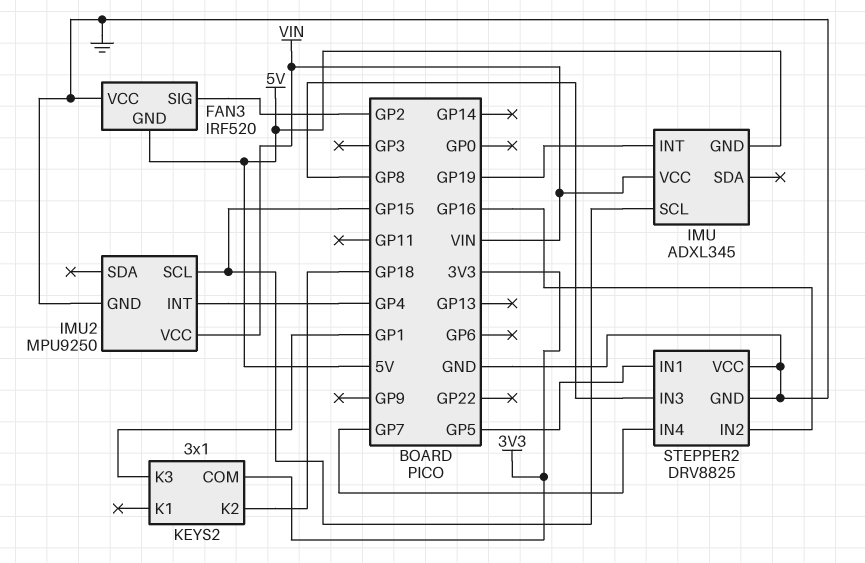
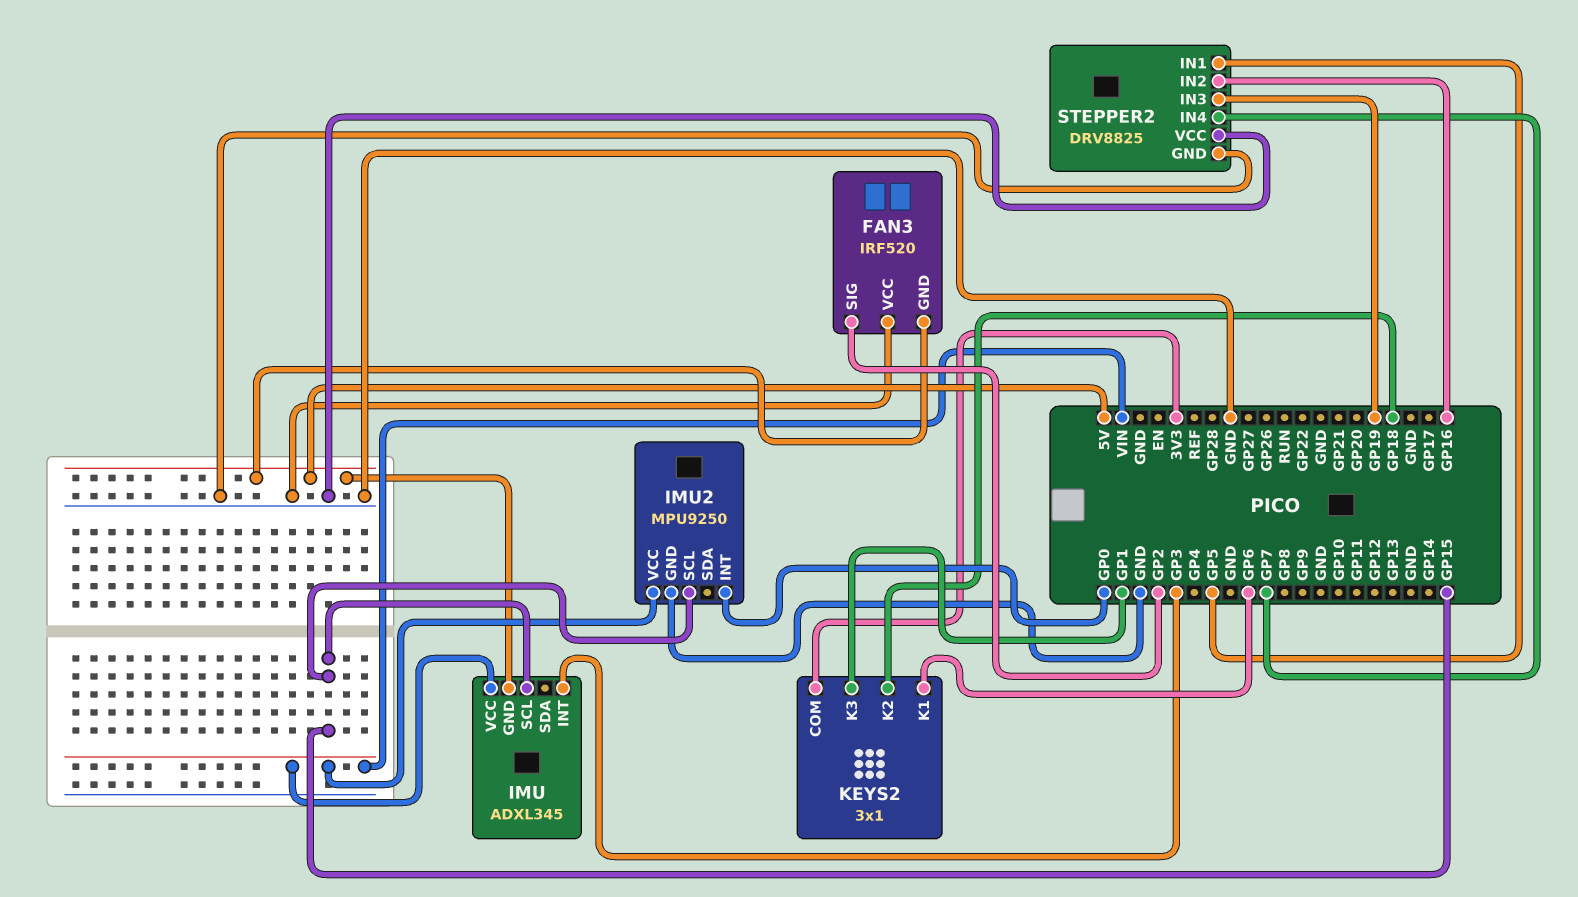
IMU pin INT: GP19 -> GP3
IMU2 pin INT: GP4 -> GP0
KEYS2 pin K1: none -> GP6
STEPPER2 pin IN3: GP8 -> GP19

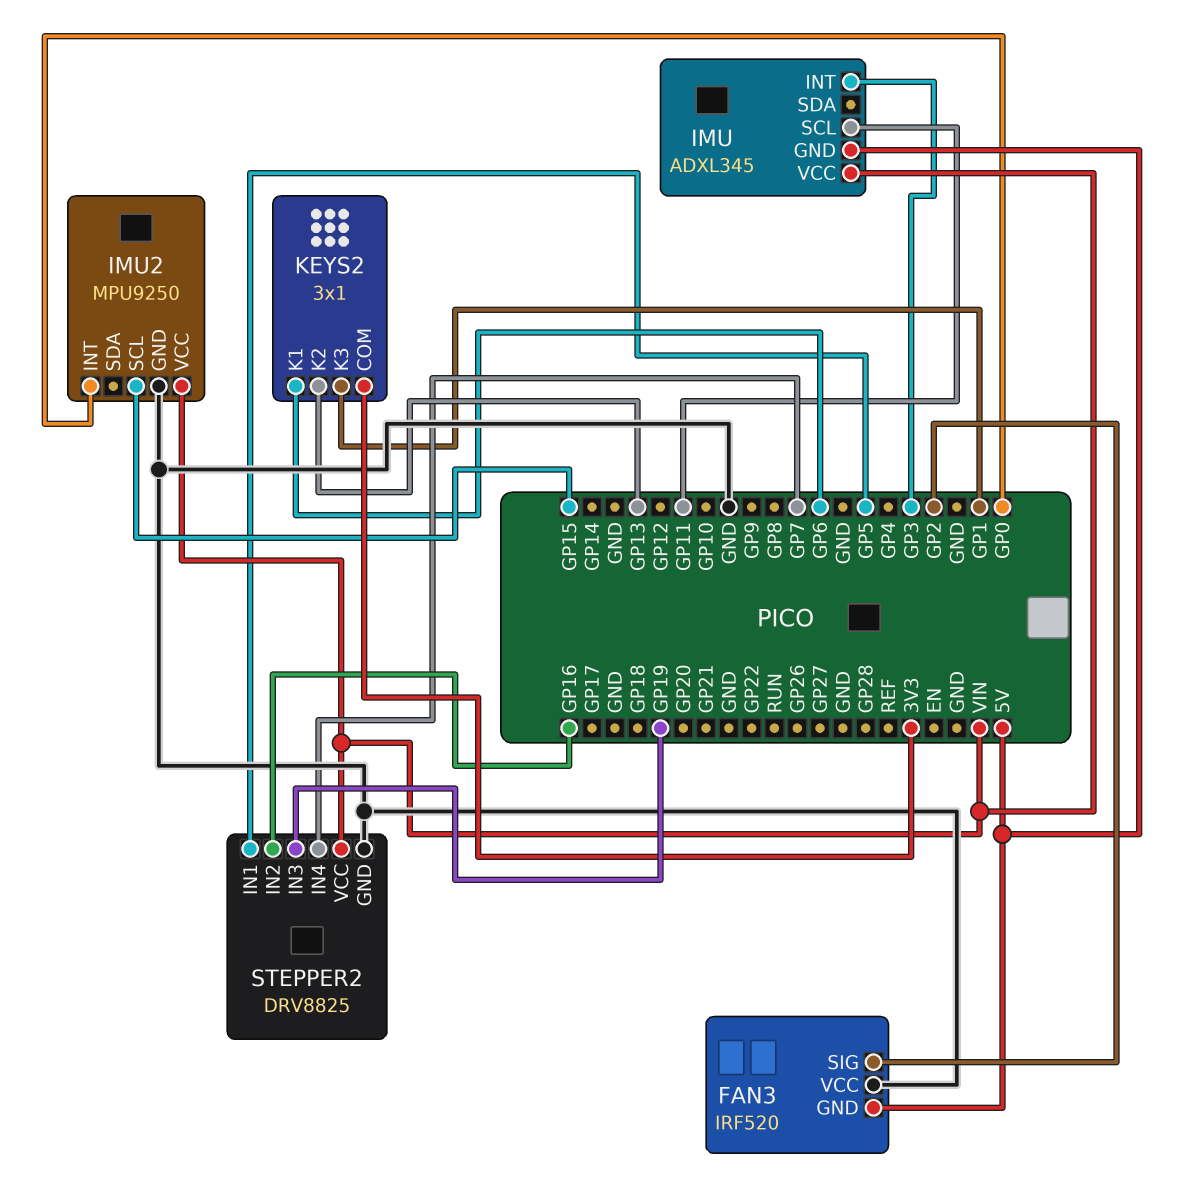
IMU pin SCL: GP15 -> GP11
KEYS2 pin K2: GP18 -> GP13
STEPPER2 pin VCC: GND -> VIN

